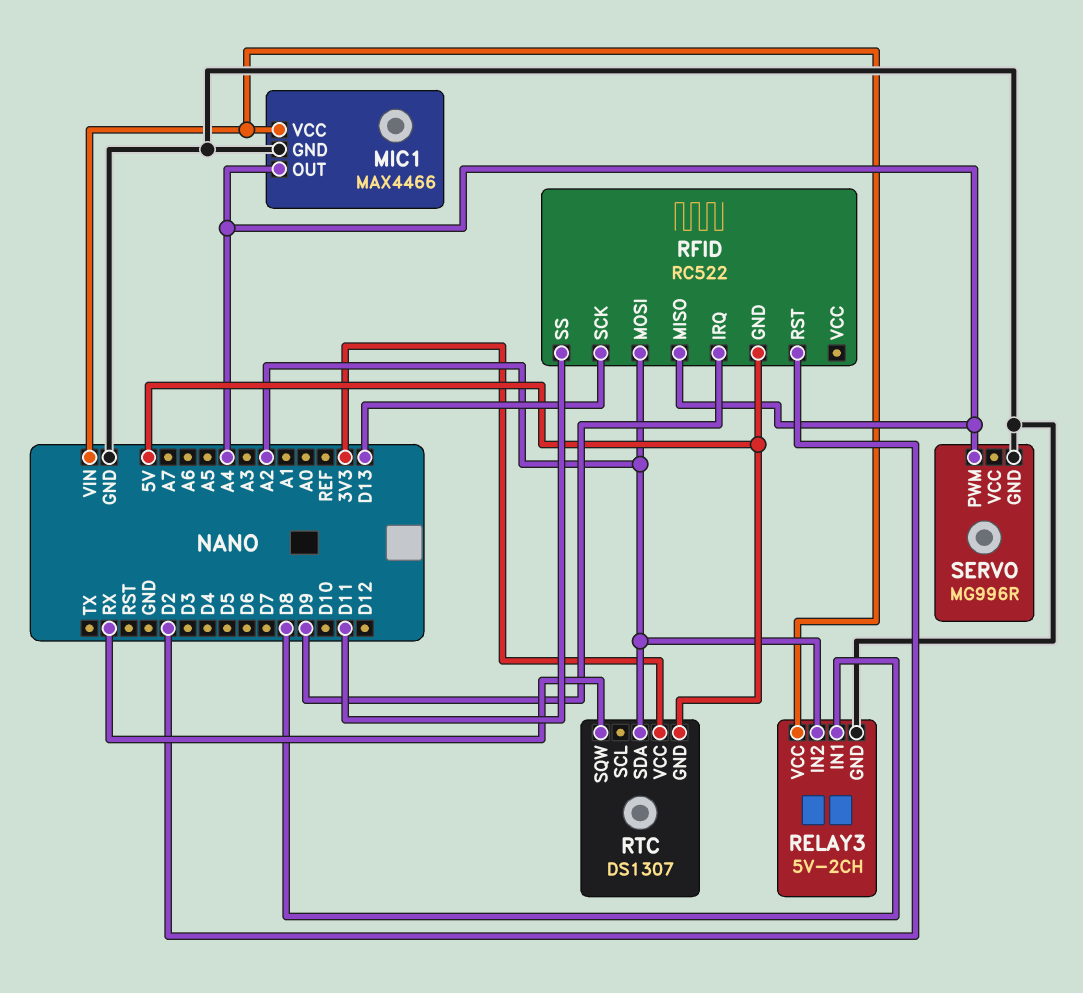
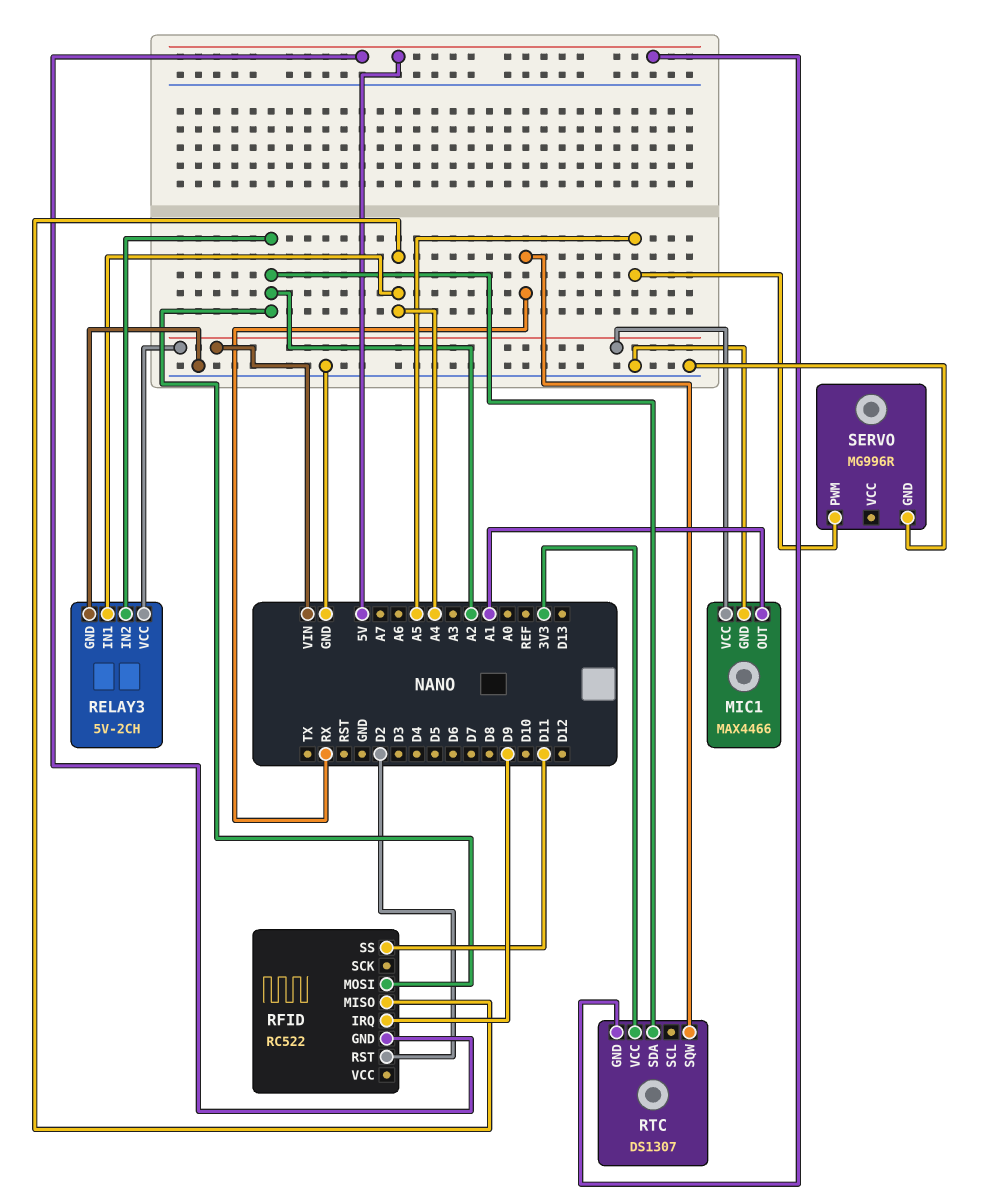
MIC1 pin OUT: A4 -> A1
RELAY3 pin IN1: D8 -> A4
RFID pin SCK: D13 -> none
SERVO pin PWM: A4 -> A5

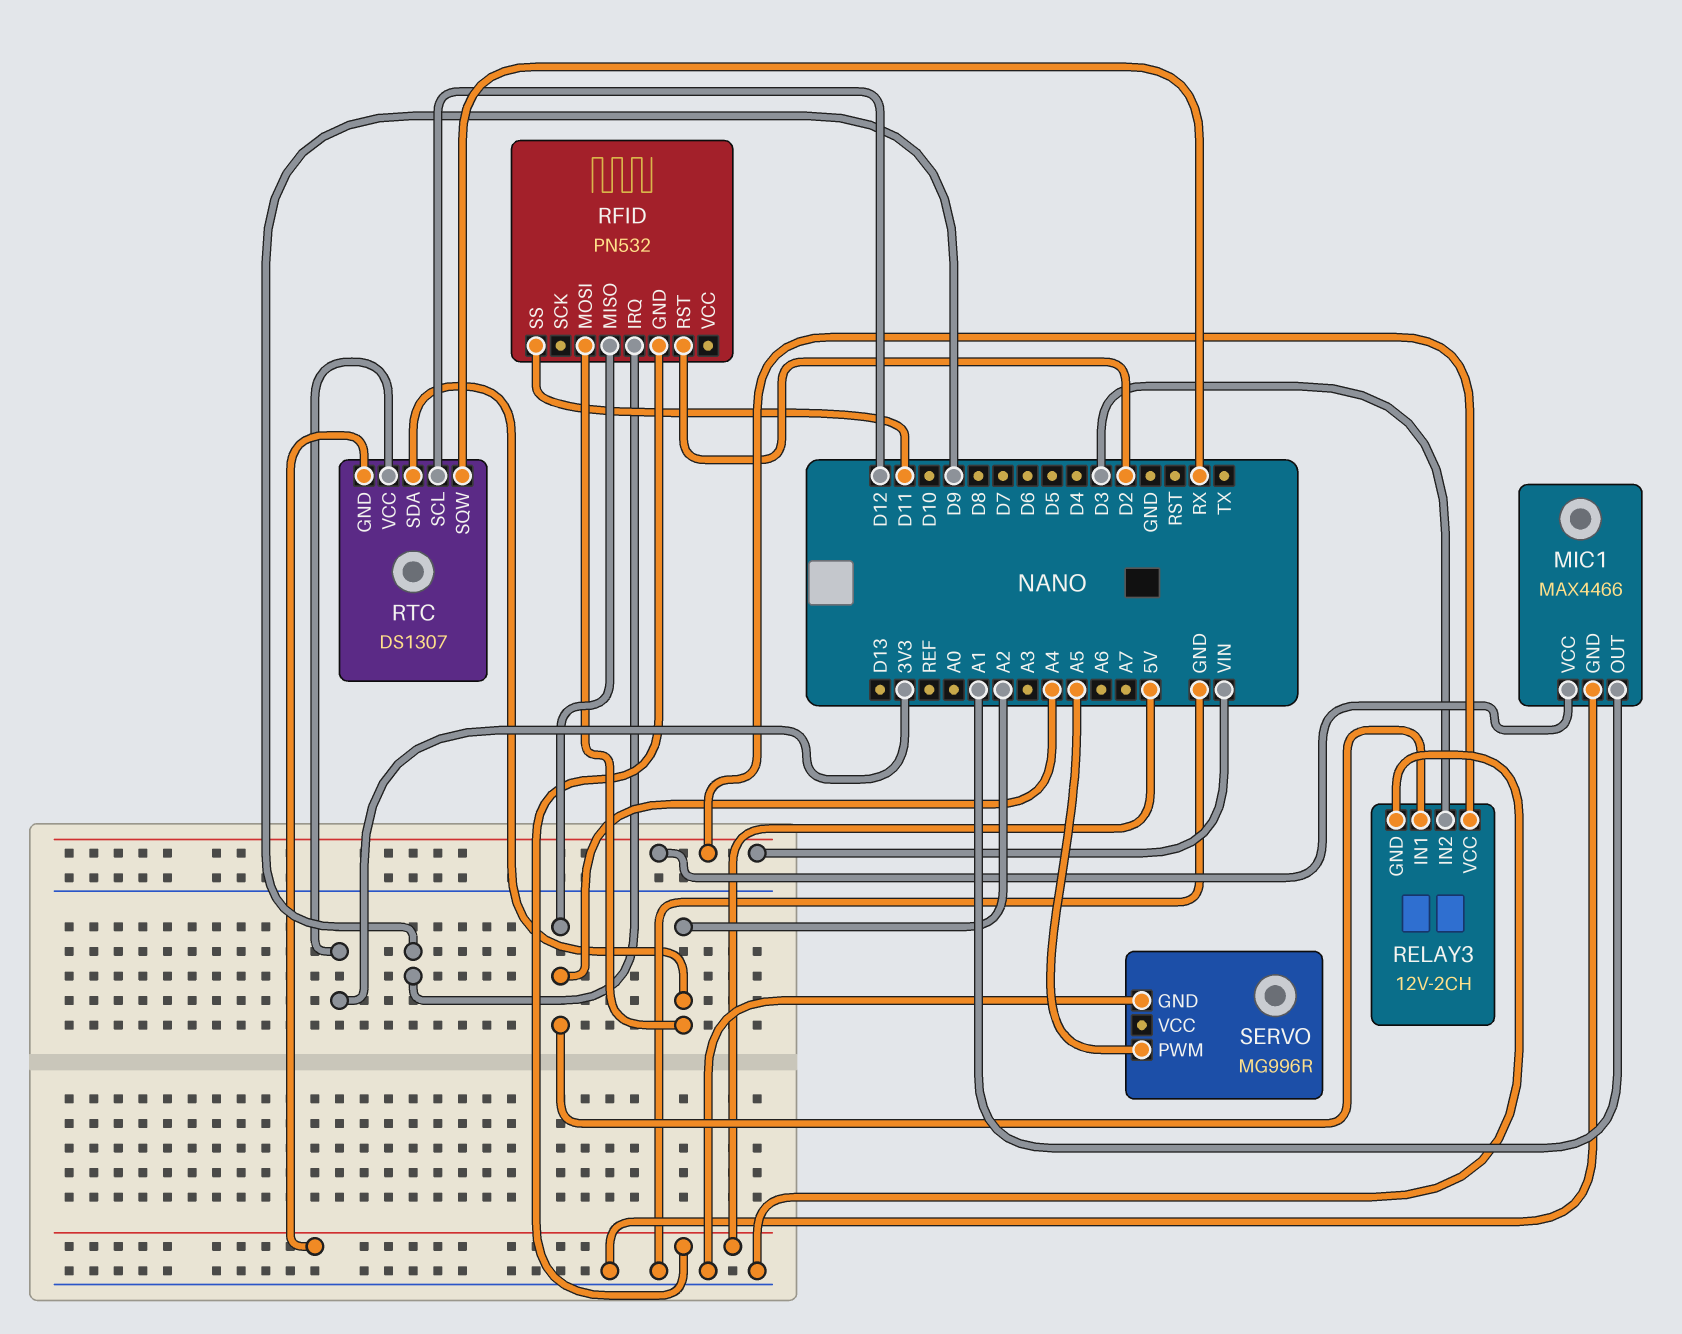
RELAY3: 5V-2CH -> 12V-2CH
RELAY3 pin IN2: A2 -> D3
RFID: RC522 -> PN532
RTC pin SCL: none -> D12

